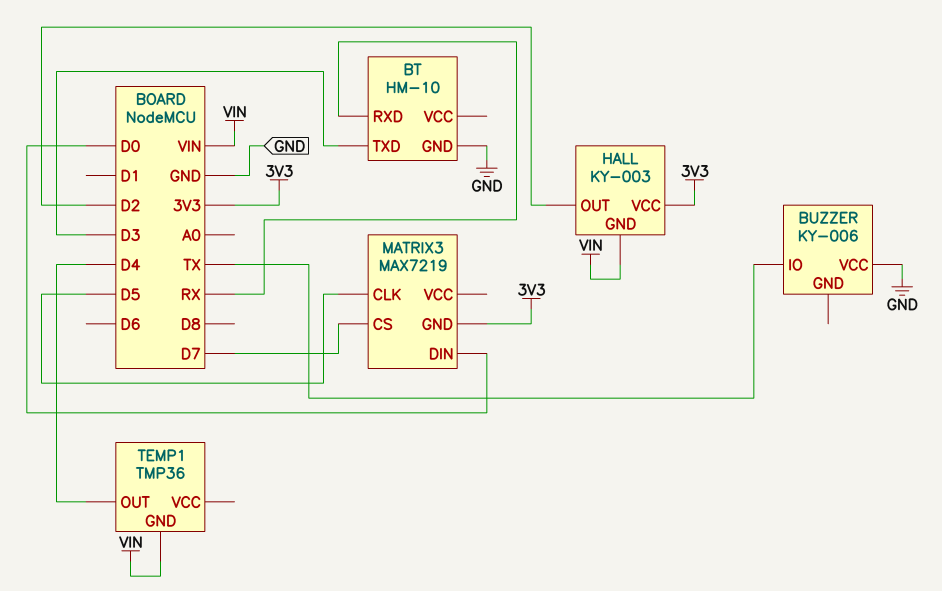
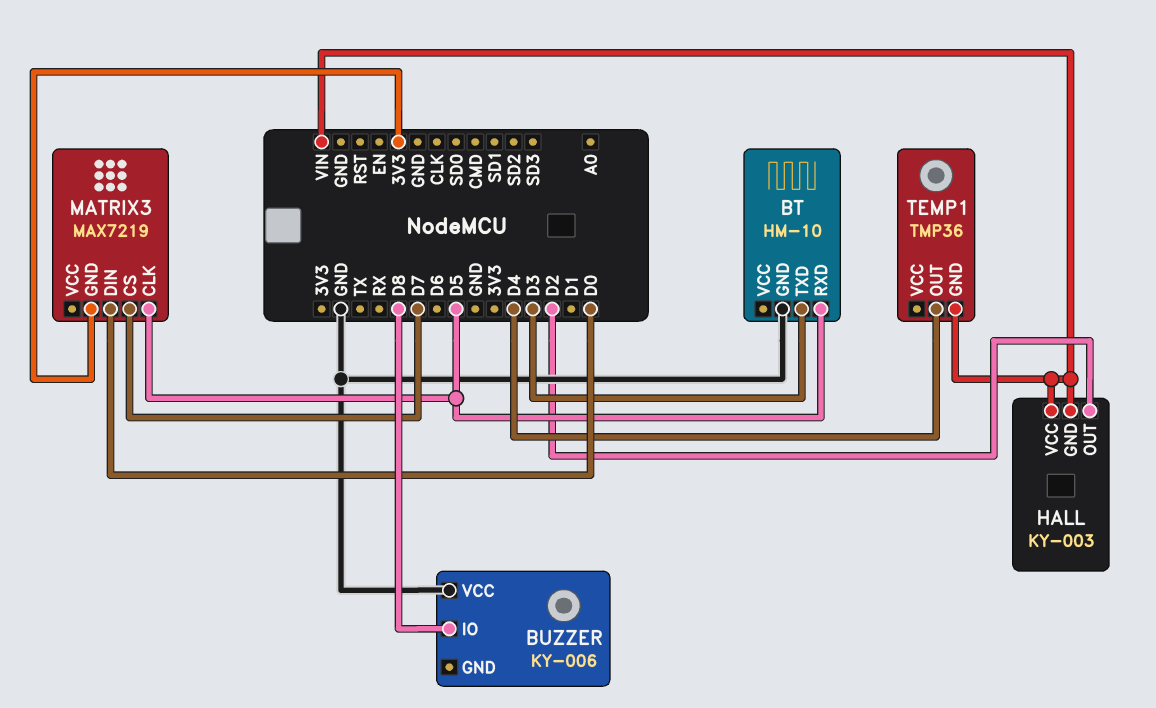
BT pin RXD: RX -> D5
BUZZER pin IO: TX -> D8
HALL pin VCC: 3V3 -> VIN

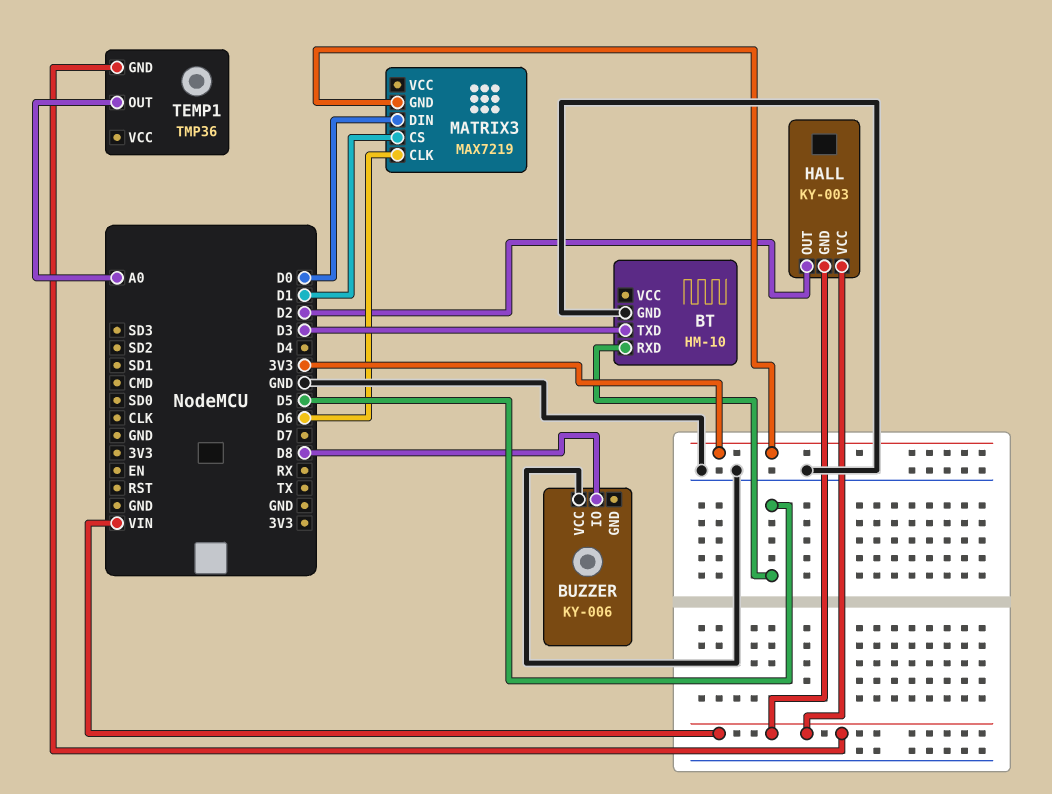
MATRIX3 pin CLK: D5 -> D6
MATRIX3 pin CS: D7 -> D1
TEMP1 pin OUT: D4 -> A0

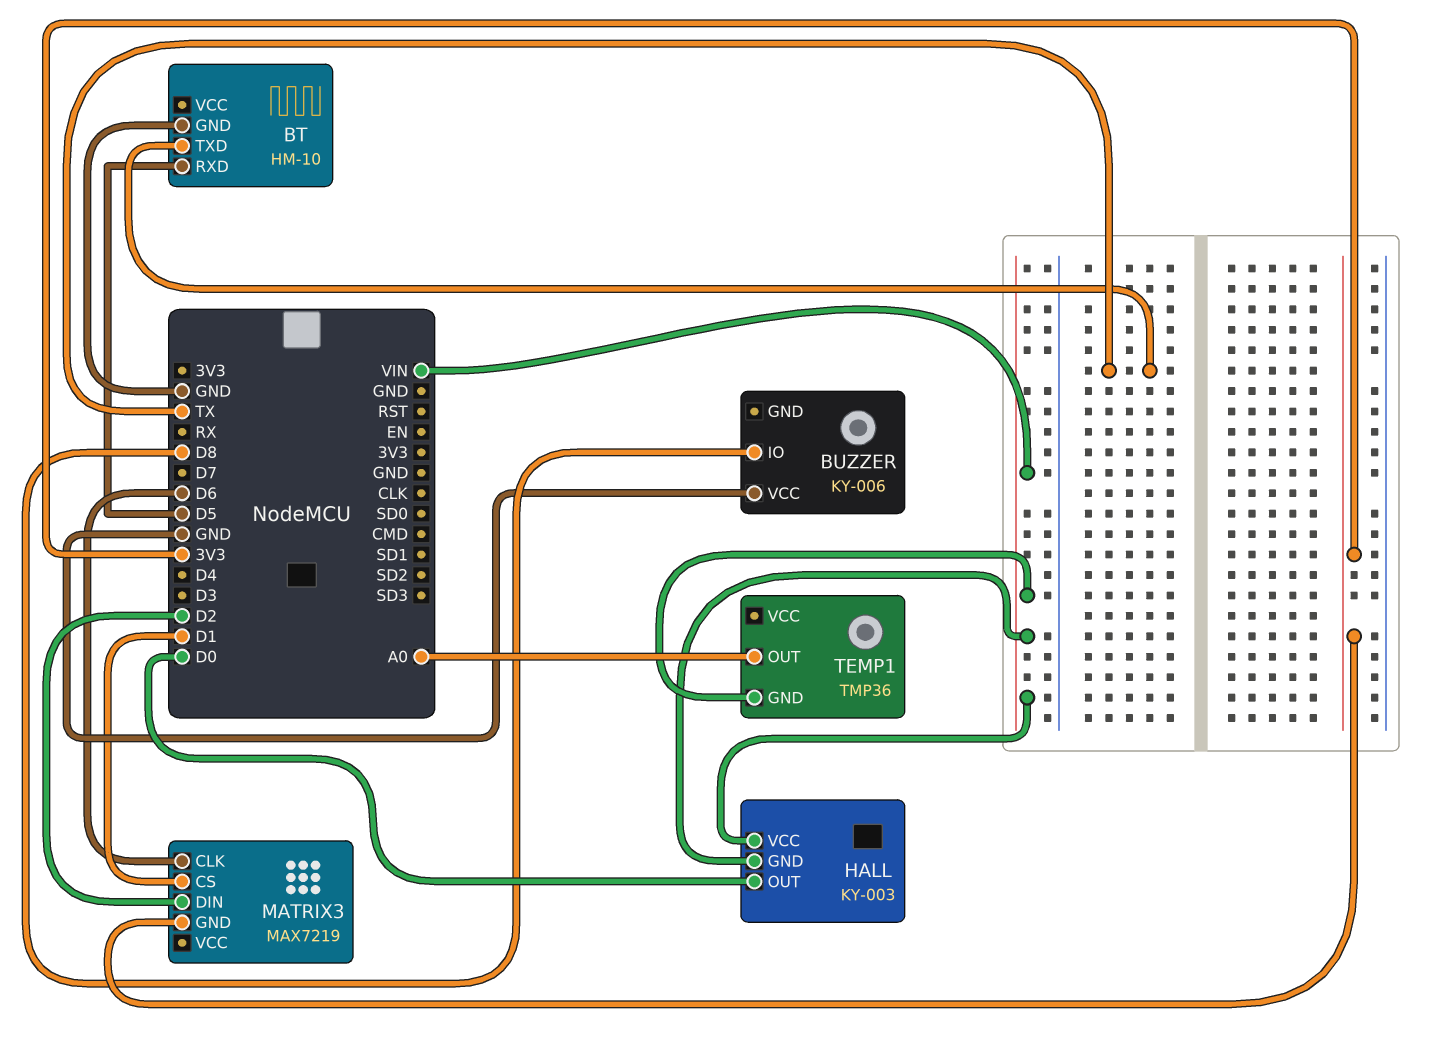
BT pin TXD: D3 -> TX
HALL pin OUT: D2 -> D0
MATRIX3 pin DIN: D0 -> D2

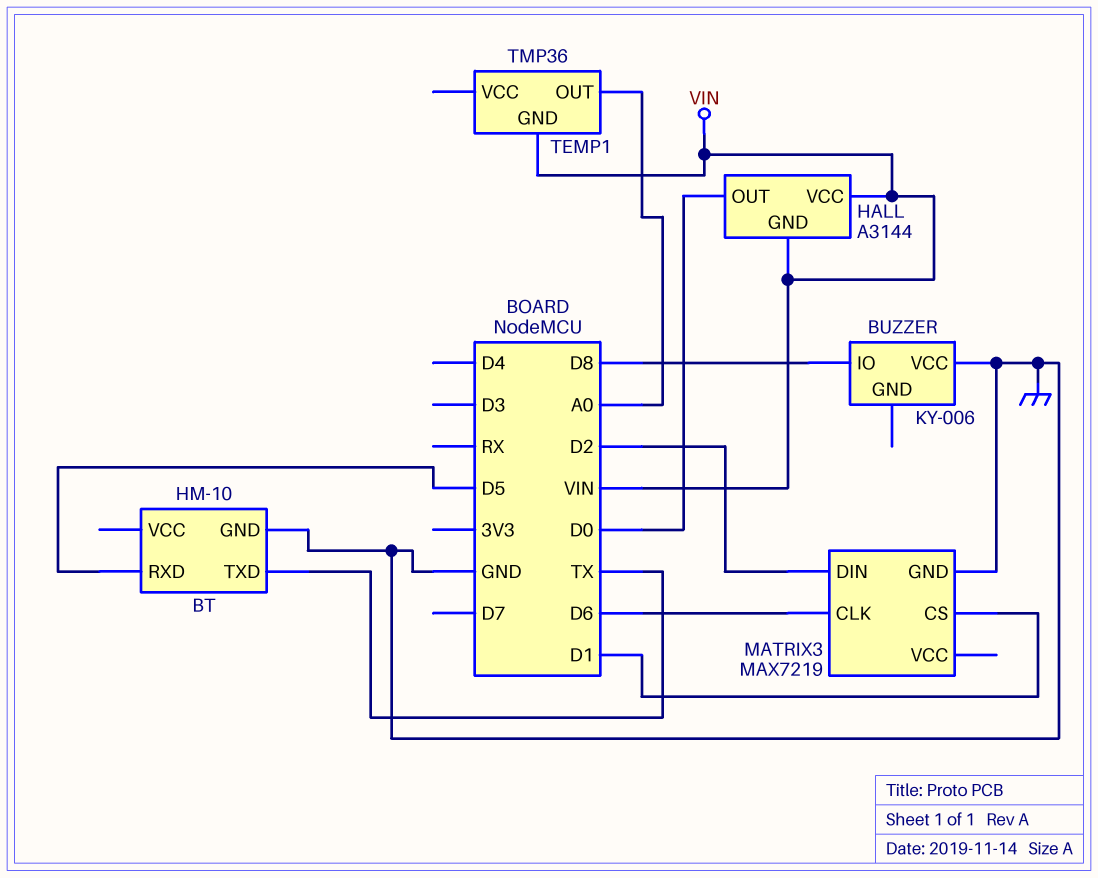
HALL: KY-003 -> A3144
MATRIX3 pin GND: 3V3 -> GND

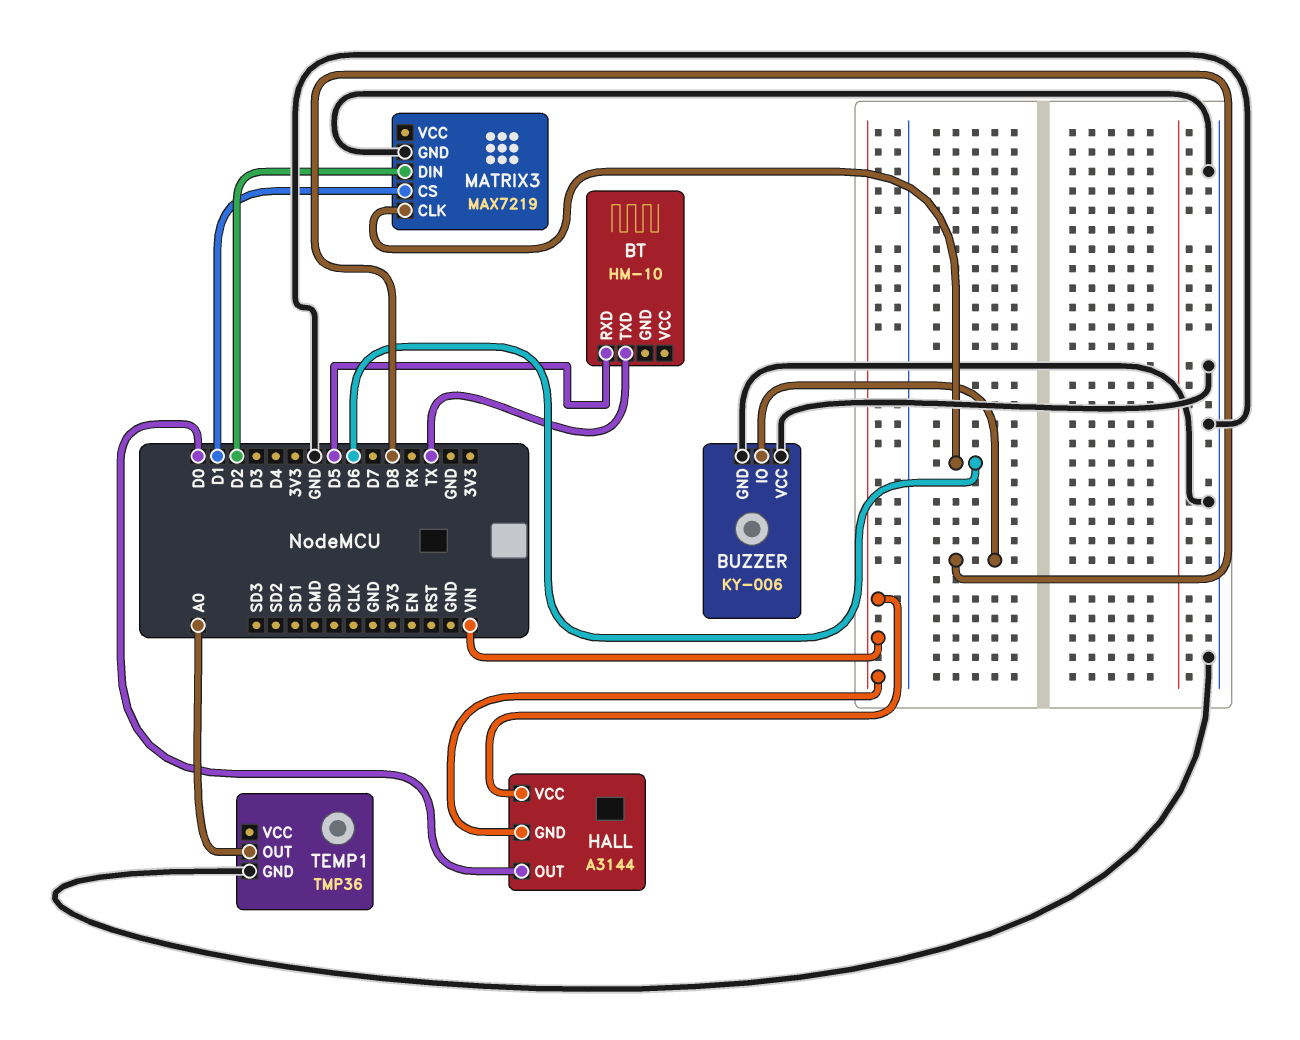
BT pin GND: GND -> none
BUZZER pin GND: none -> GND
TEMP1 pin GND: VIN -> GND

